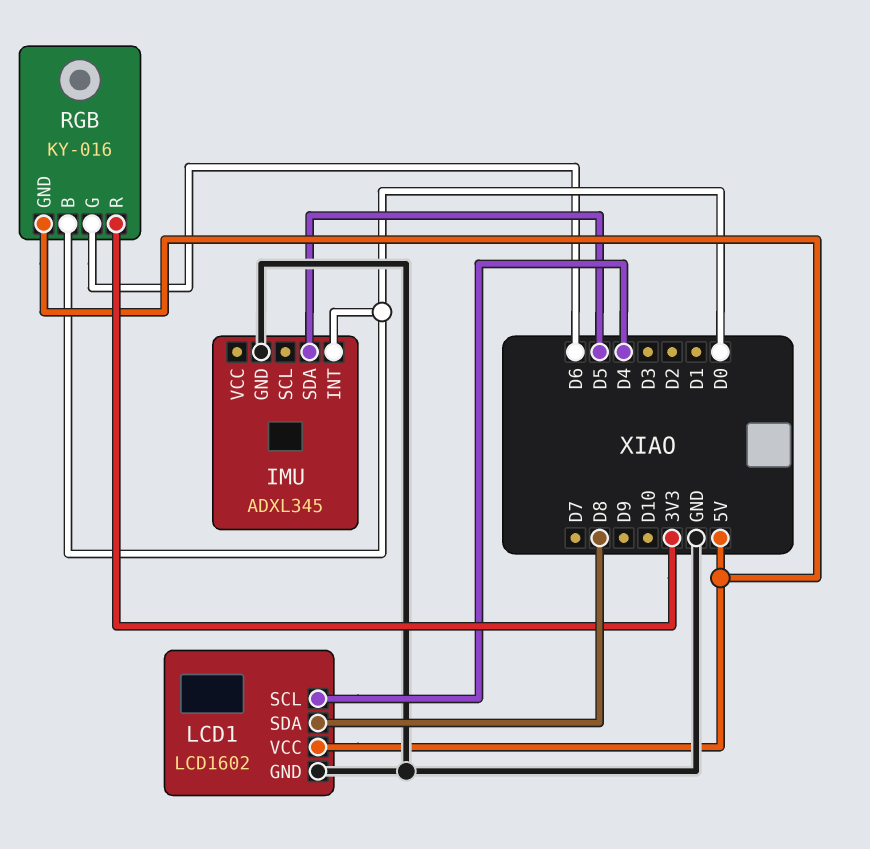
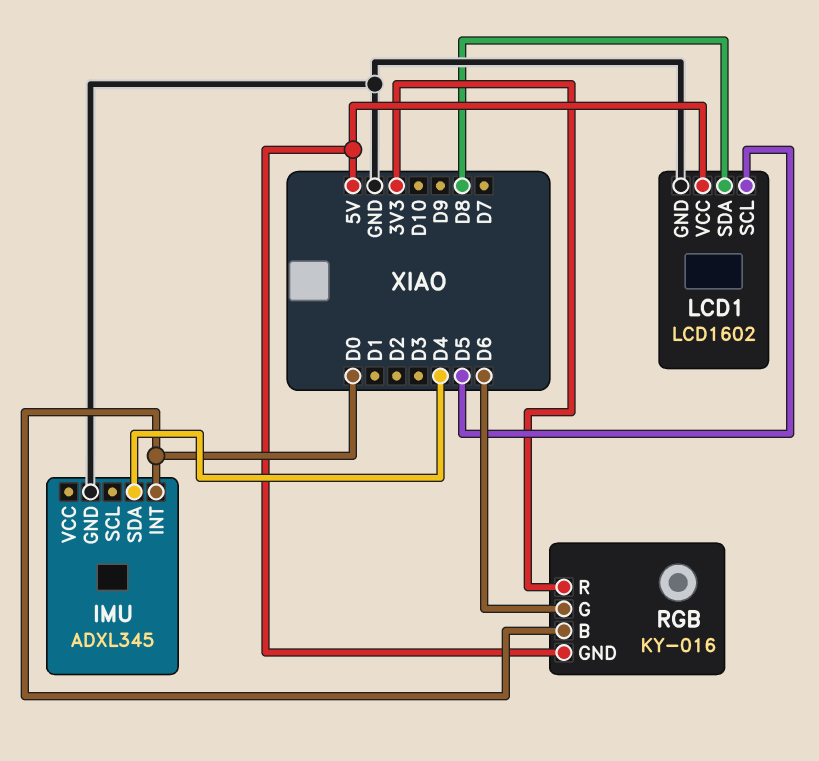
IMU pin SDA: D5 -> D4
LCD1 pin SCL: D4 -> D5

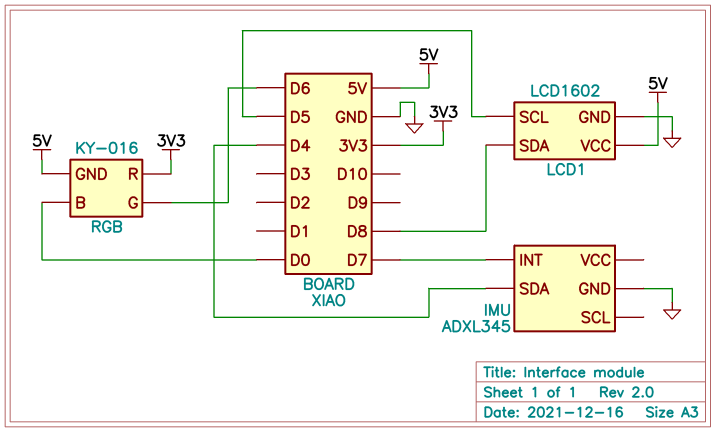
IMU pin INT: D0 -> D7

